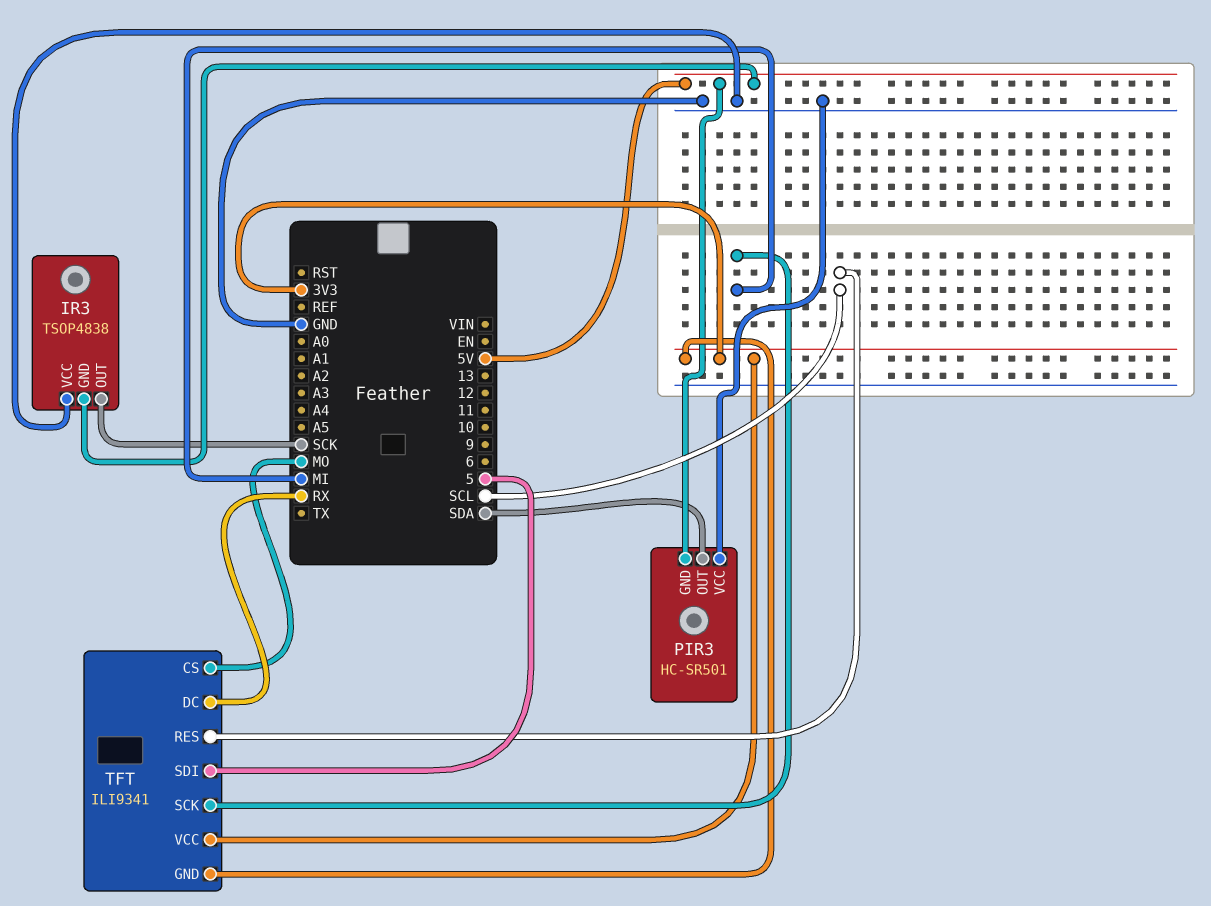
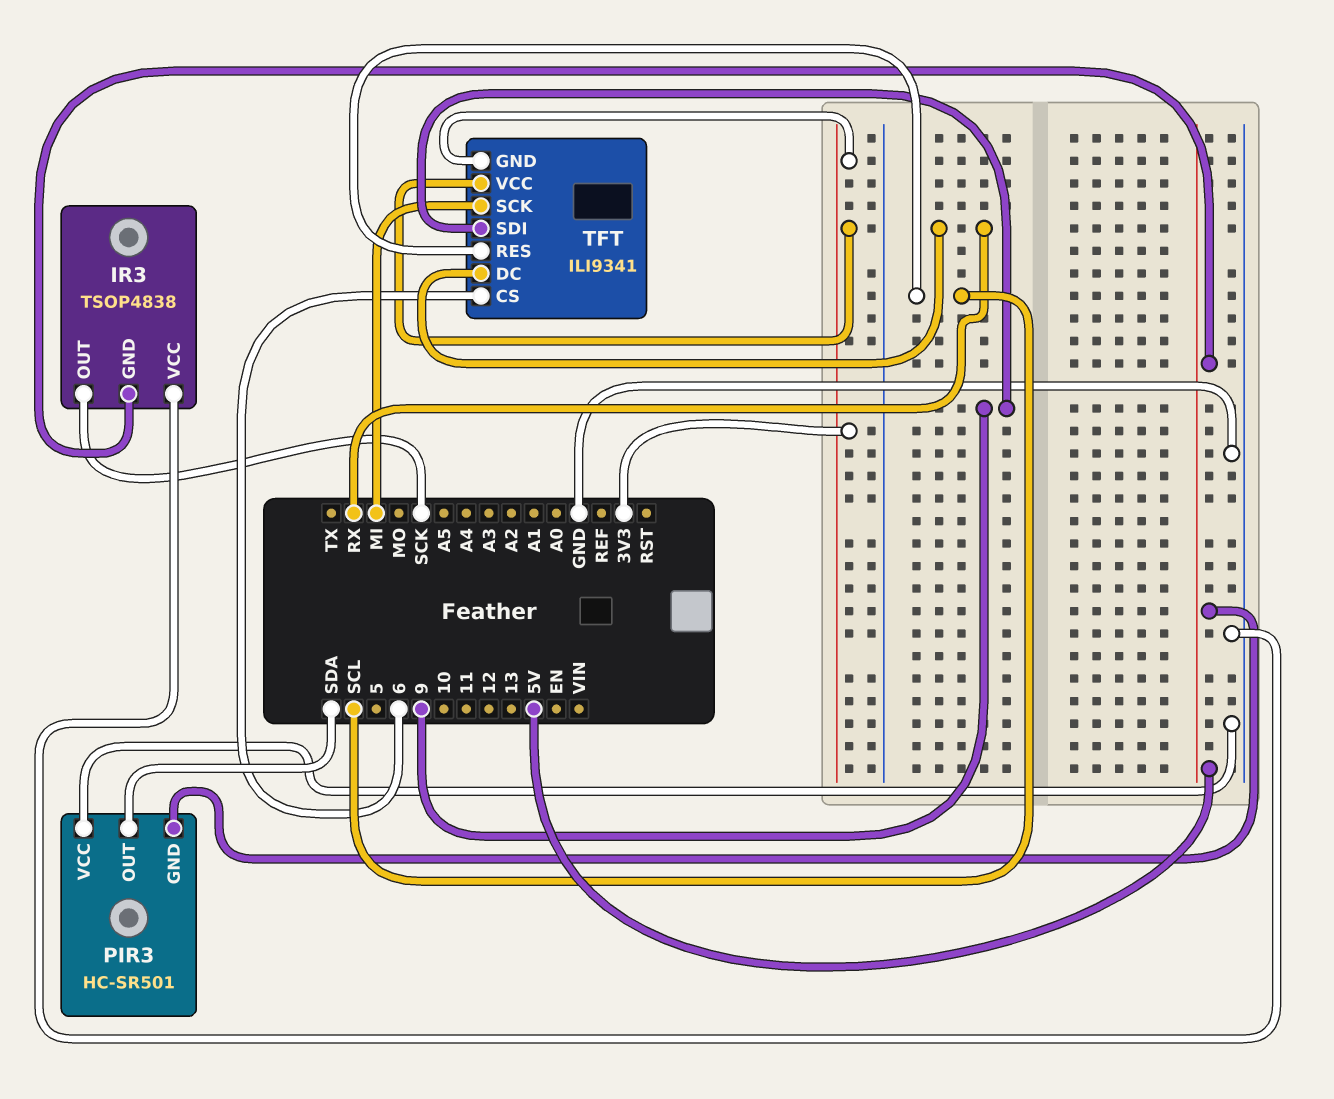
TFT pin CS: MO -> 6
TFT pin SDI: 5 -> 9

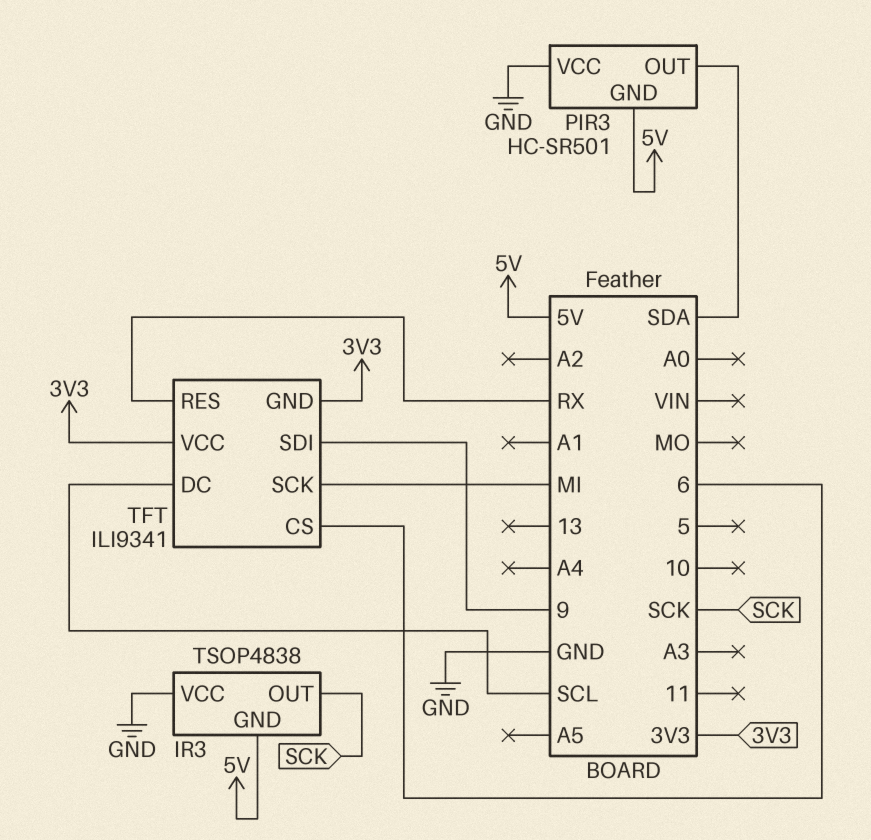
TFT pin DC: RX -> SCL
TFT pin RES: SCL -> RX

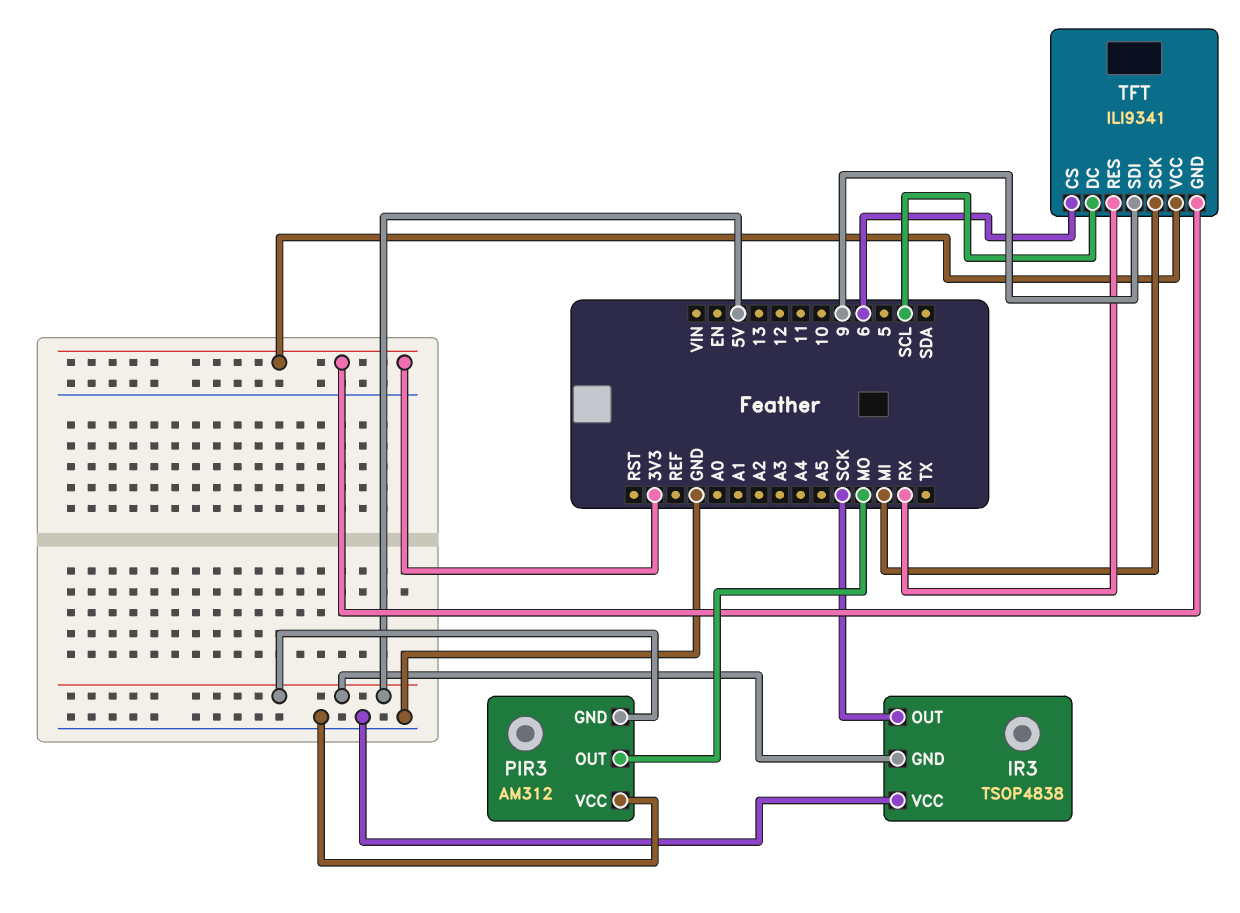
PIR3: HC-SR501 -> AM312
PIR3 pin OUT: SDA -> MO

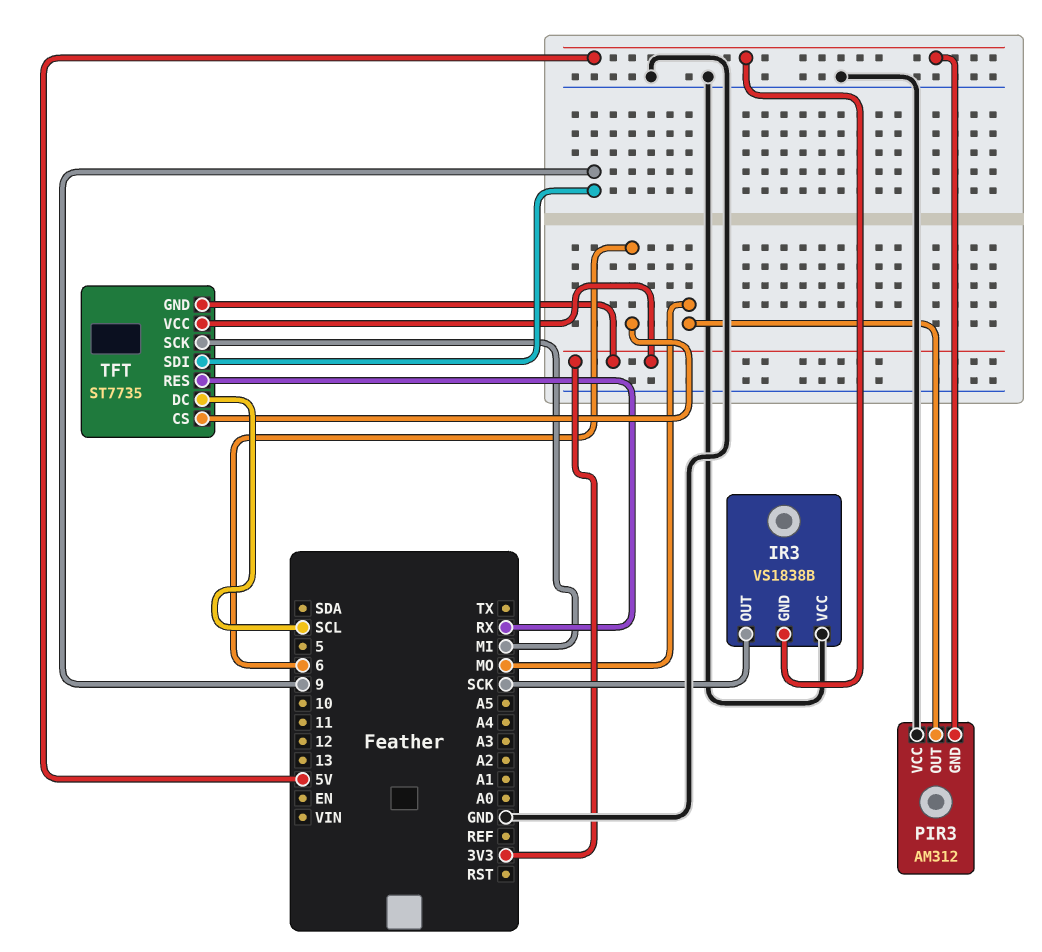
IR3: TSOP4838 -> VS1838B
TFT: ILI9341 -> ST7735

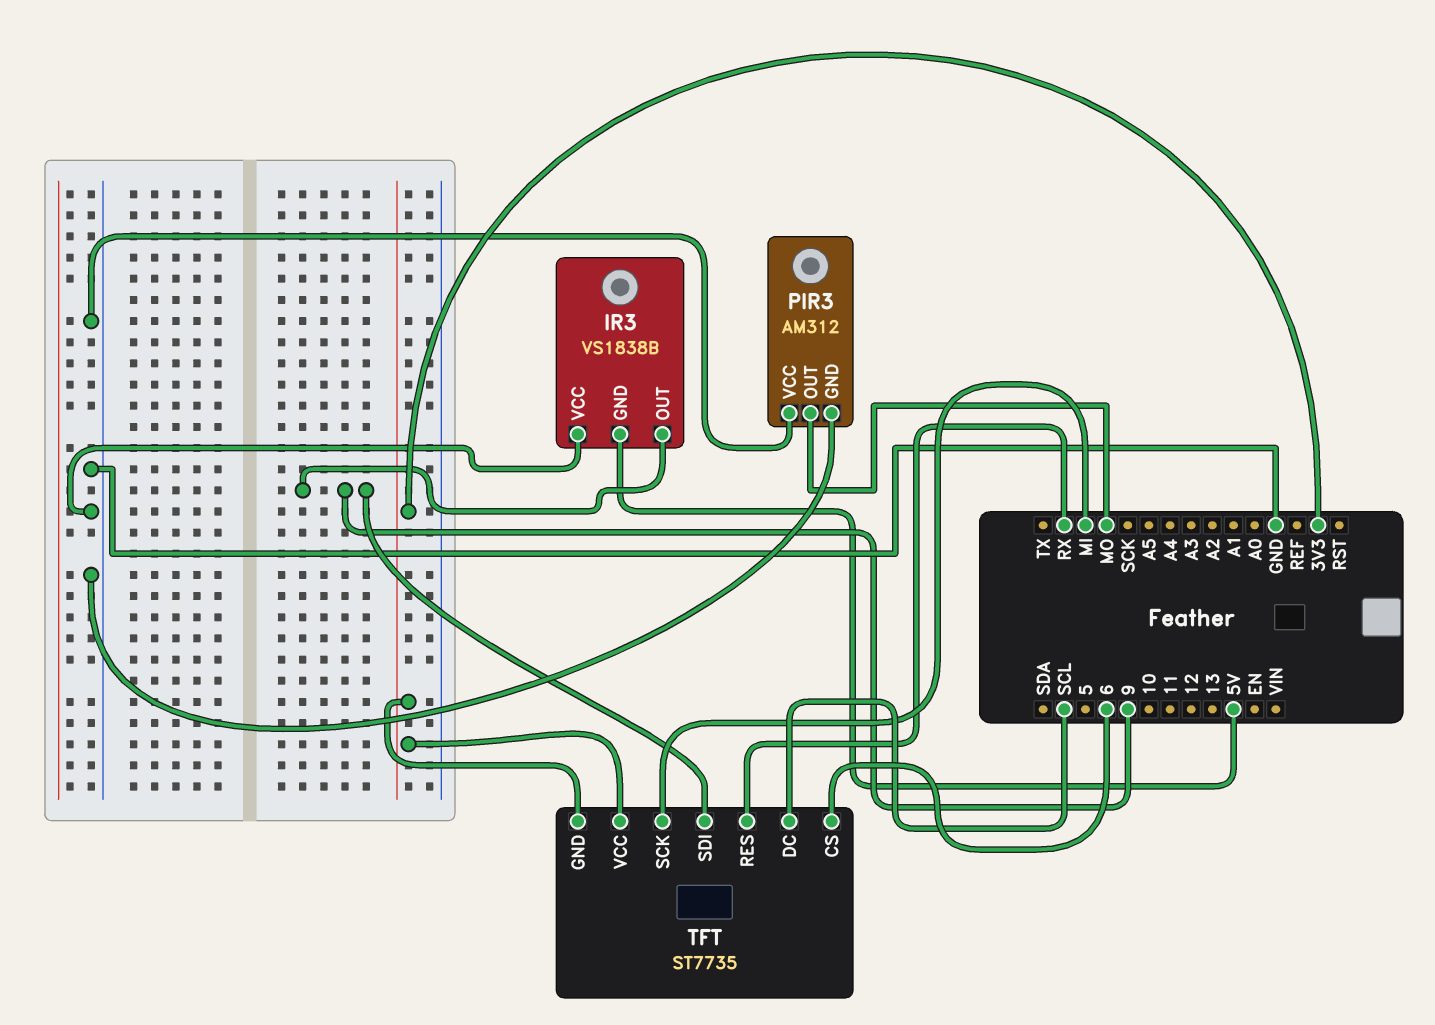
IR3 pin OUT: SCK -> 9
PIR3 pin GND: 5V -> GND

